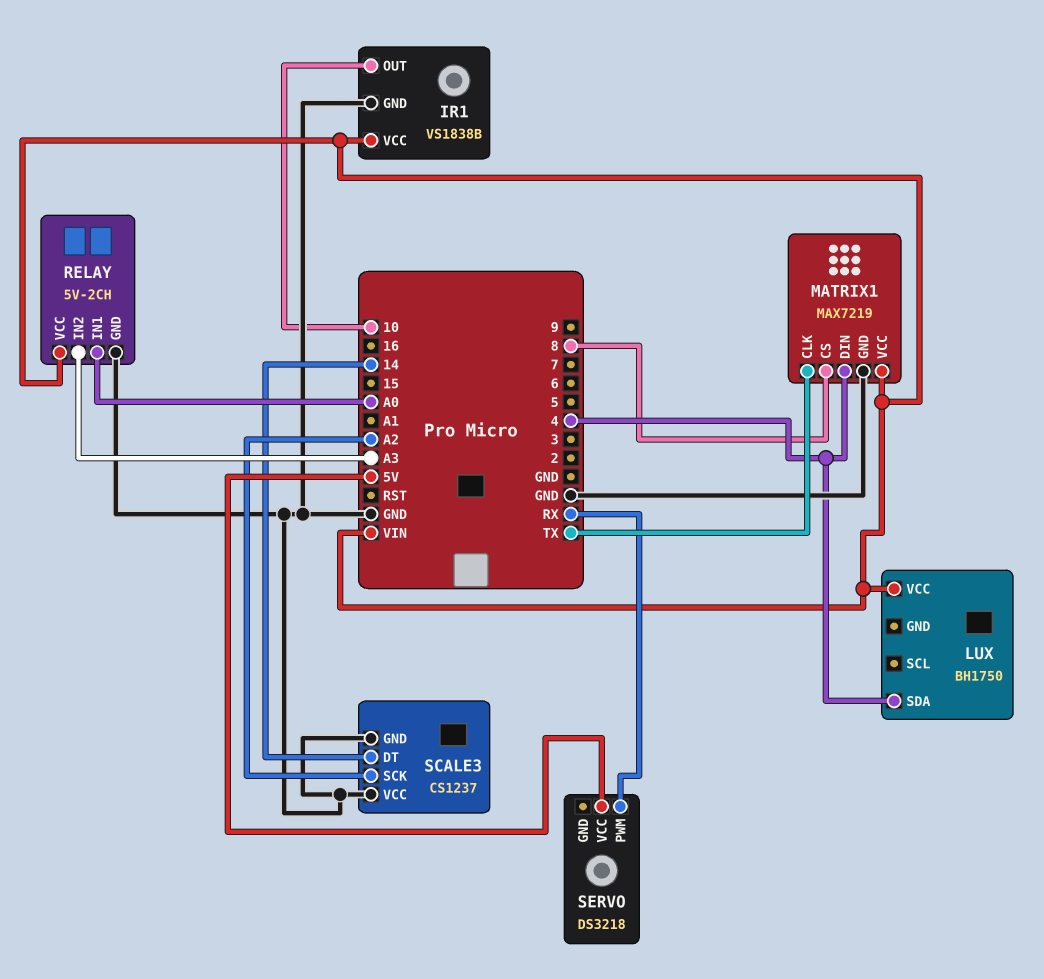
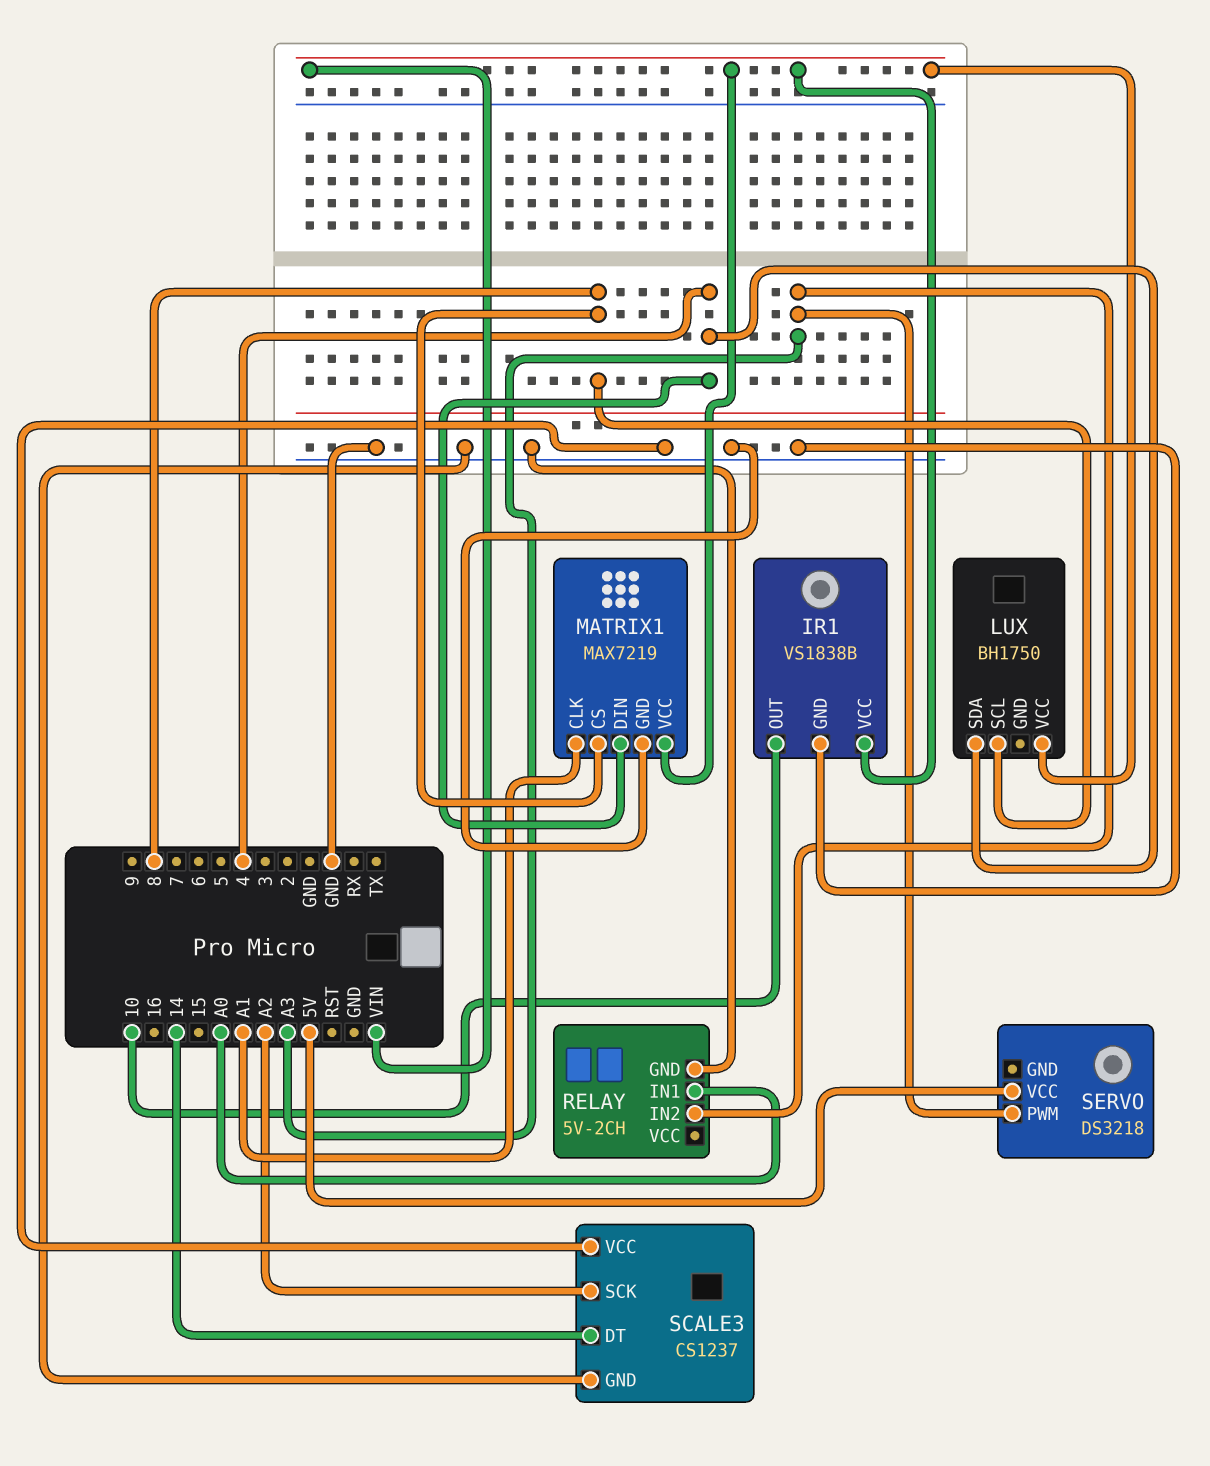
LUX pin SCL: none -> 8
MATRIX1 pin CLK: TX -> A1
RELAY pin VCC: VIN -> none
SERVO pin PWM: RX -> A3

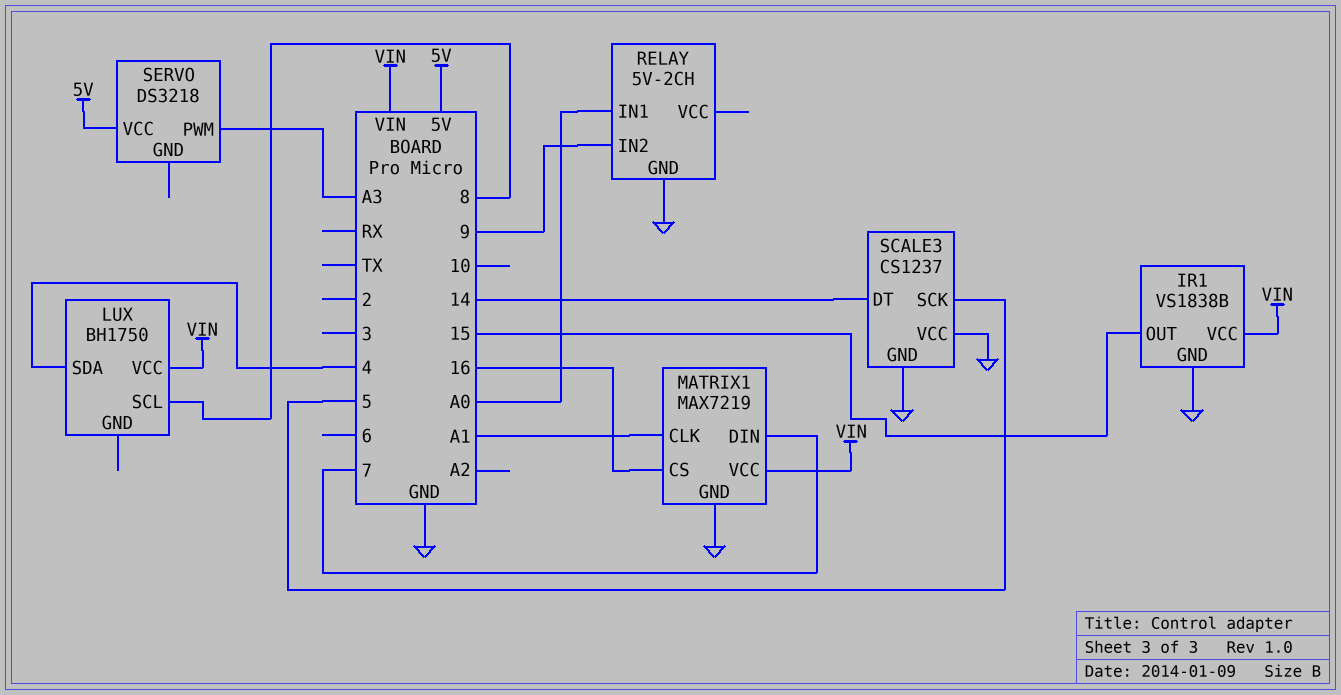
IR1 pin OUT: 10 -> 15
MATRIX1 pin CS: 8 -> 16
MATRIX1 pin DIN: 4 -> 7
RELAY pin IN2: A3 -> 9
SCALE3 pin SCK: A2 -> 5

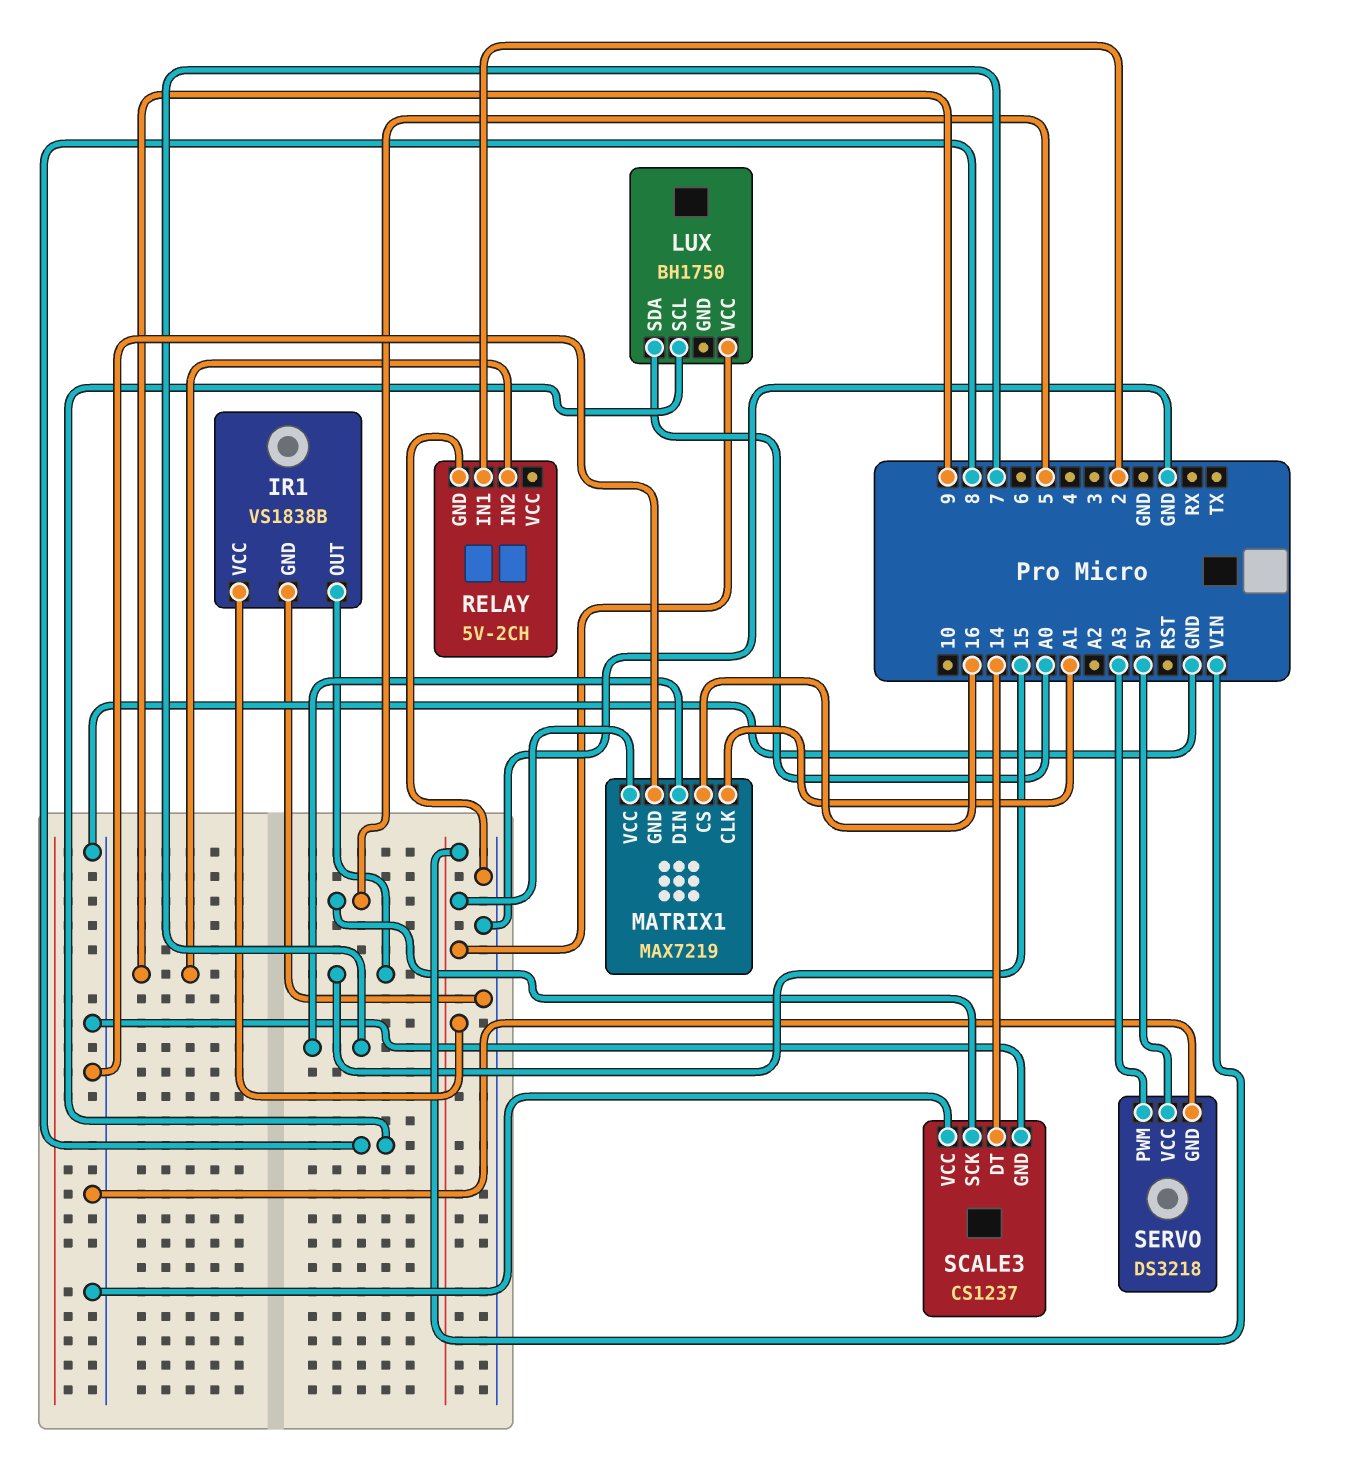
LUX pin SDA: 4 -> A0
RELAY pin IN1: A0 -> 2
SERVO pin GND: none -> GND

